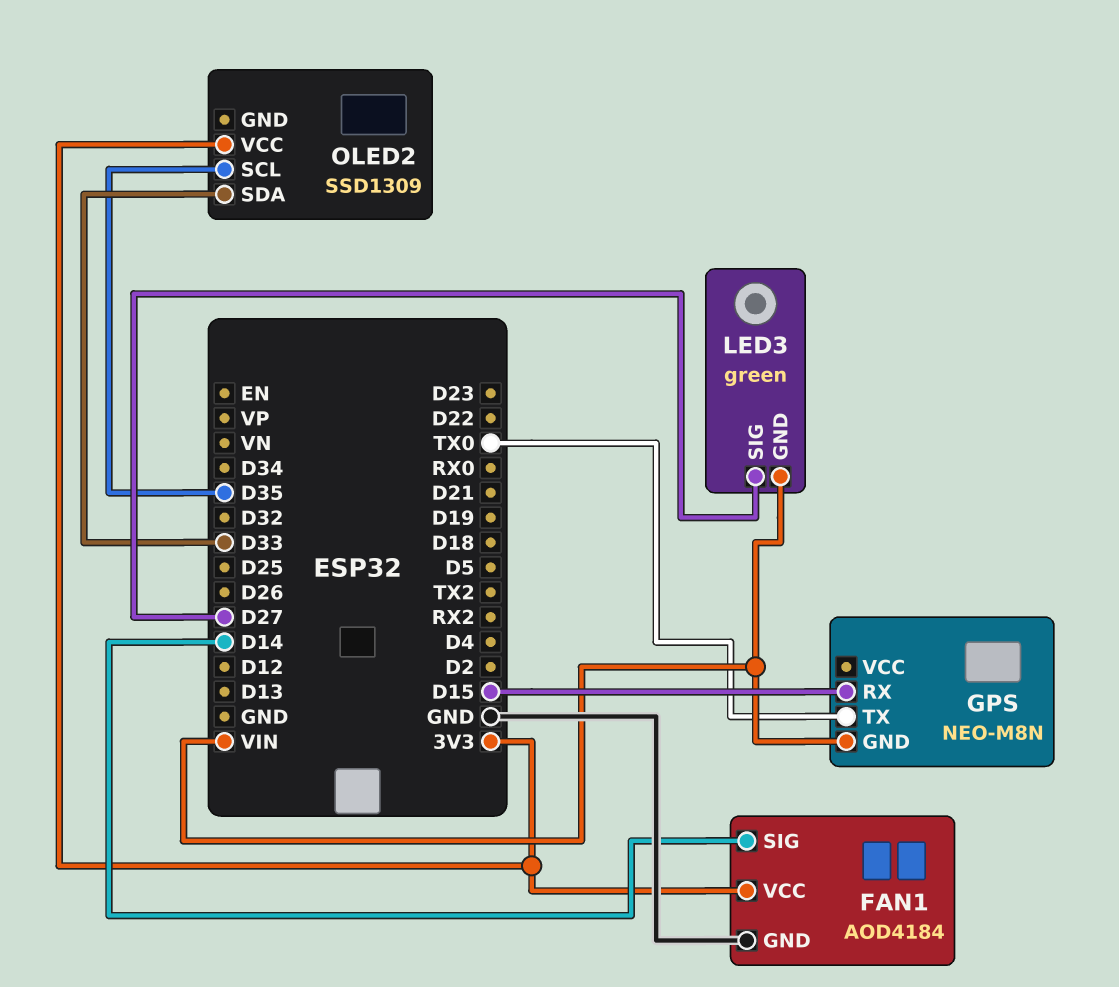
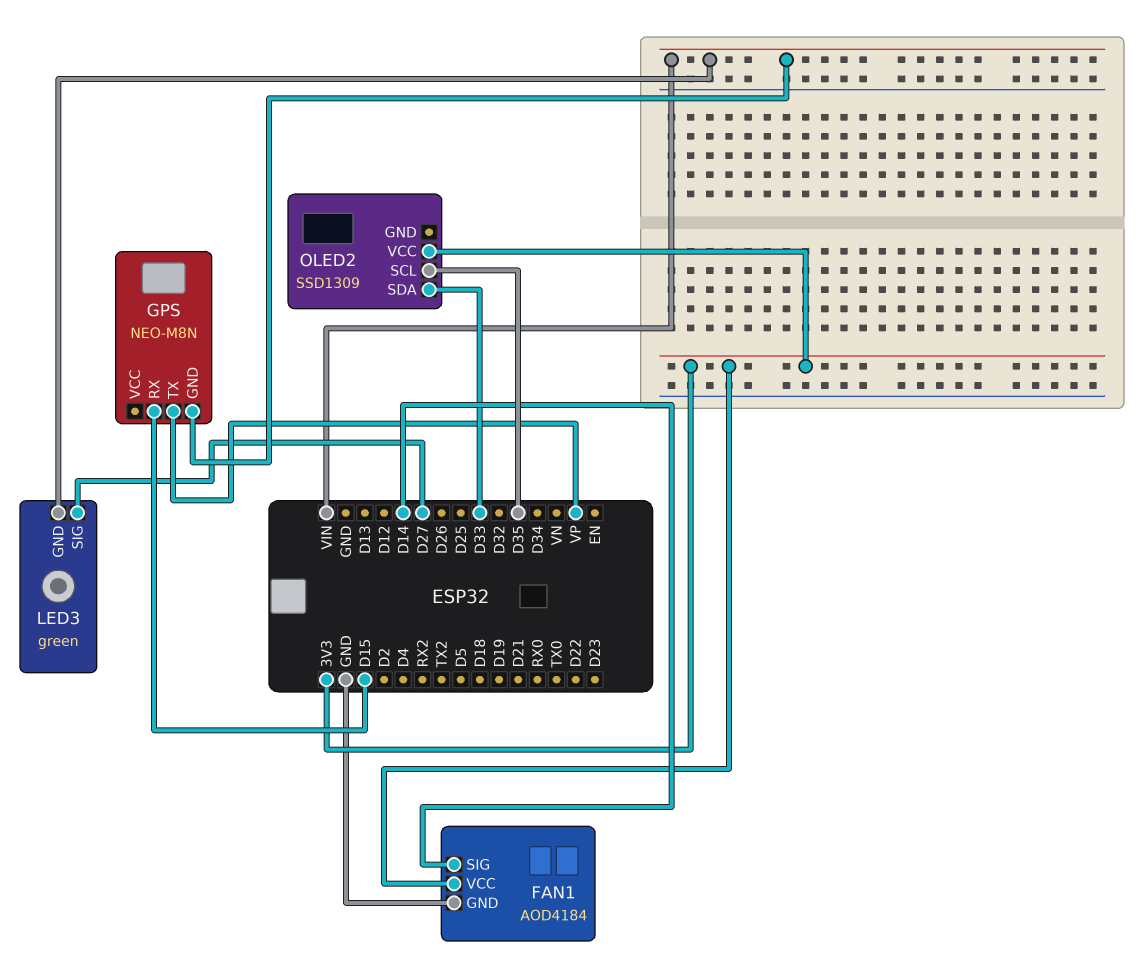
GPS pin TX: TX0 -> VP

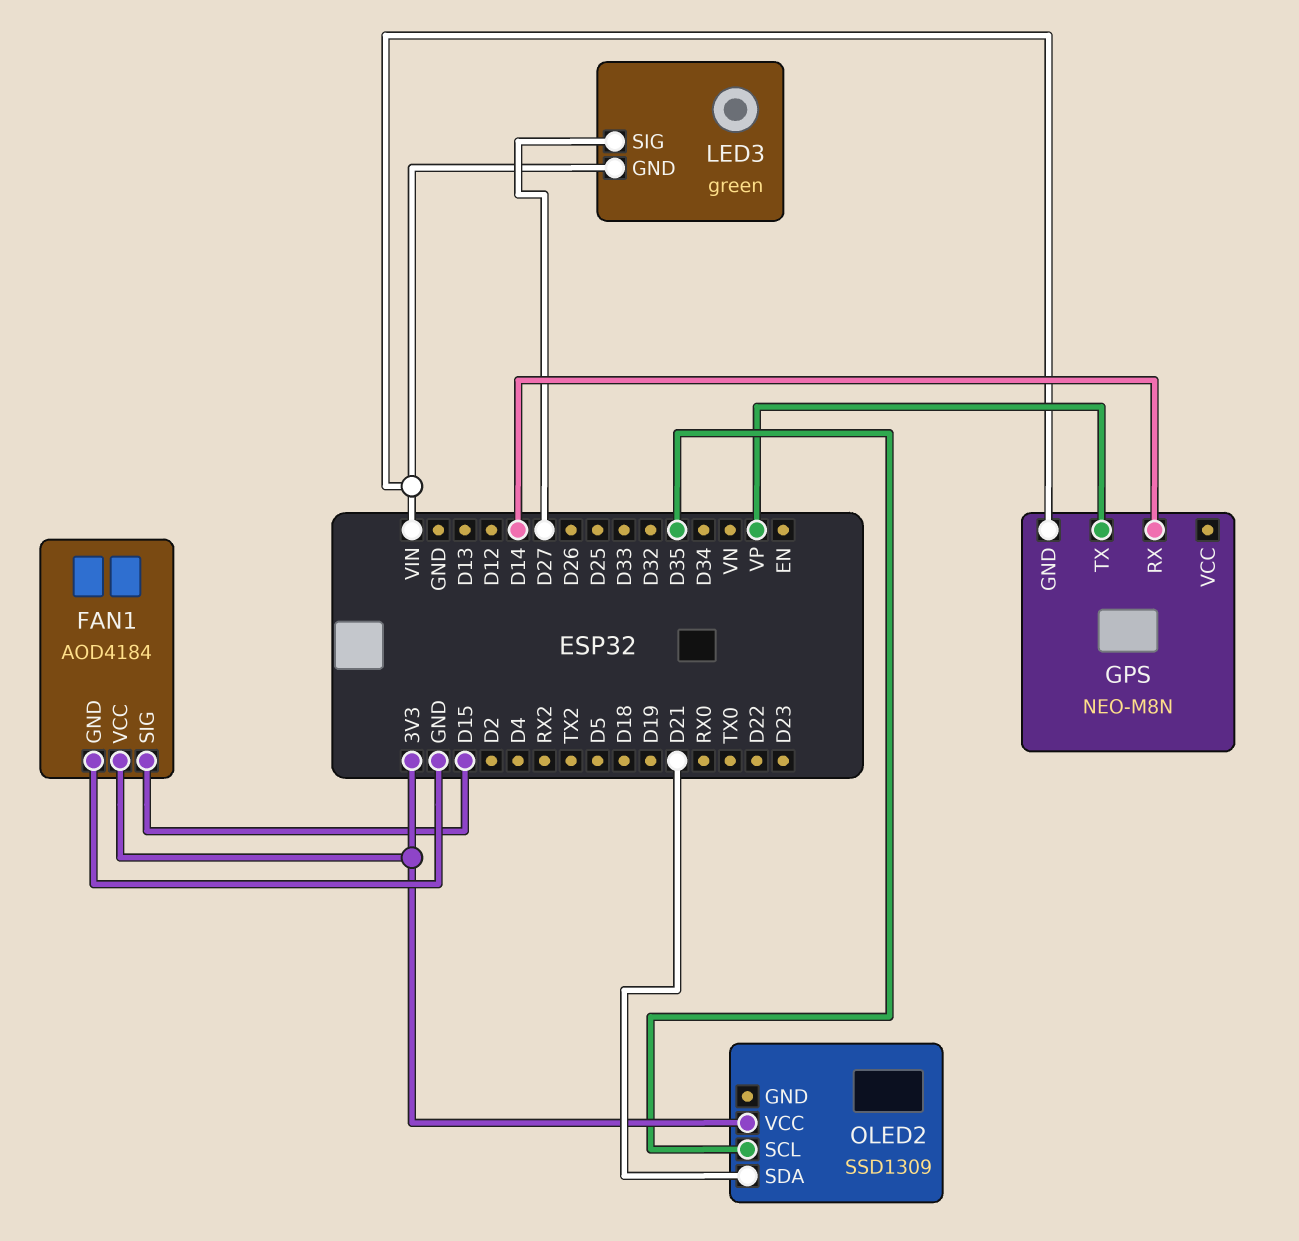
FAN1 pin SIG: D14 -> D15
GPS pin RX: D15 -> D14
OLED2 pin SDA: D33 -> D21

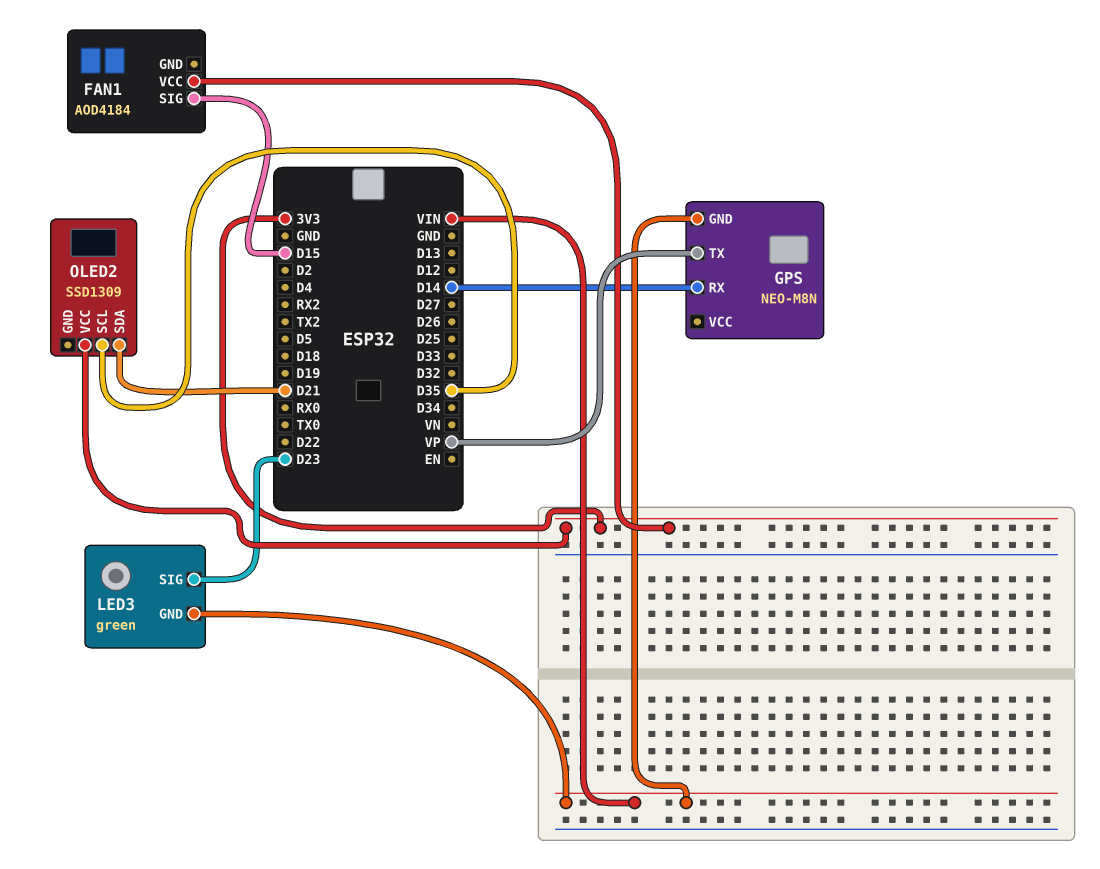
FAN1 pin GND: GND -> none
LED3 pin SIG: D27 -> D23

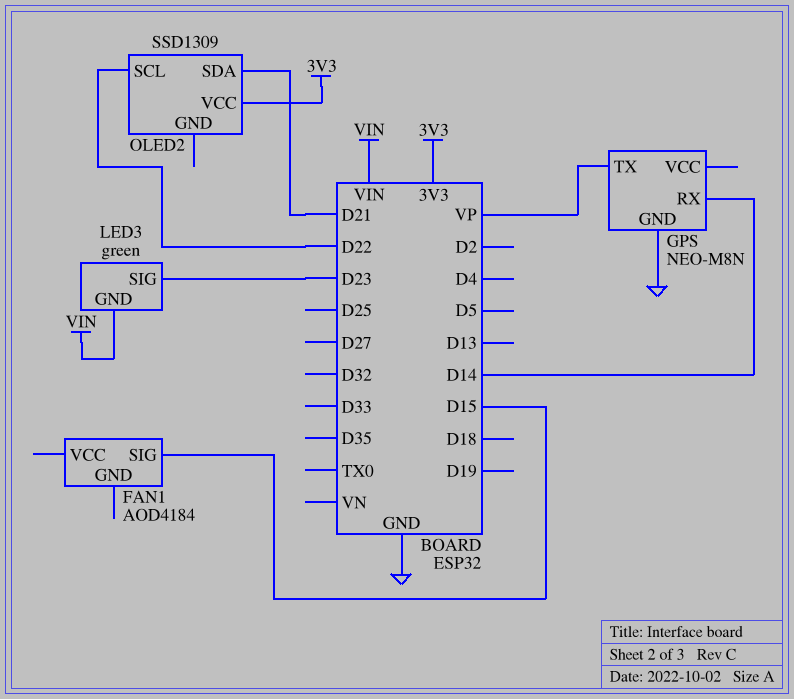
FAN1 pin VCC: 3V3 -> none
GPS pin GND: VIN -> GND
OLED2 pin SCL: D35 -> D22

